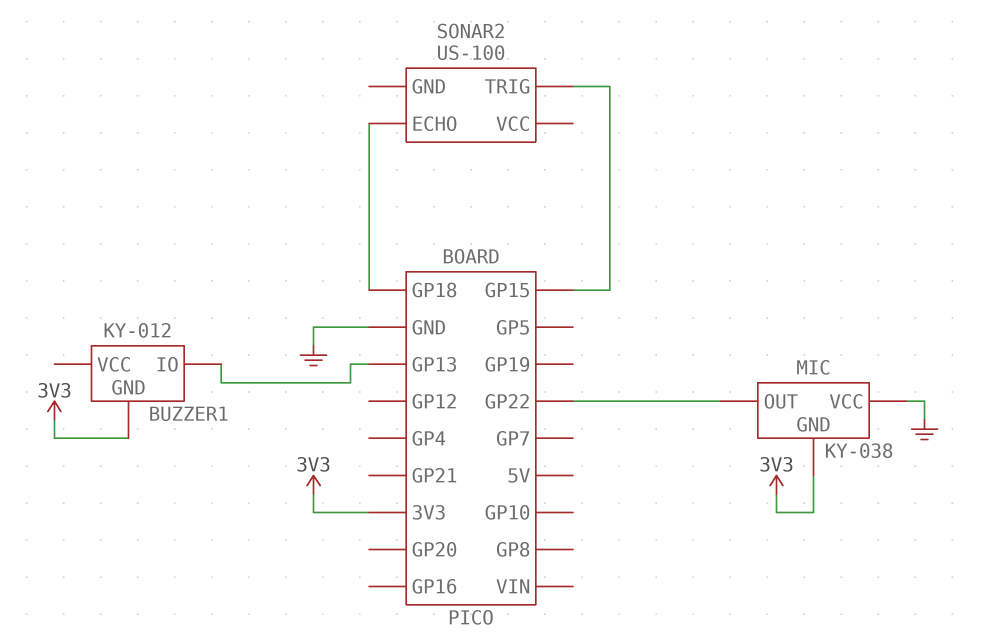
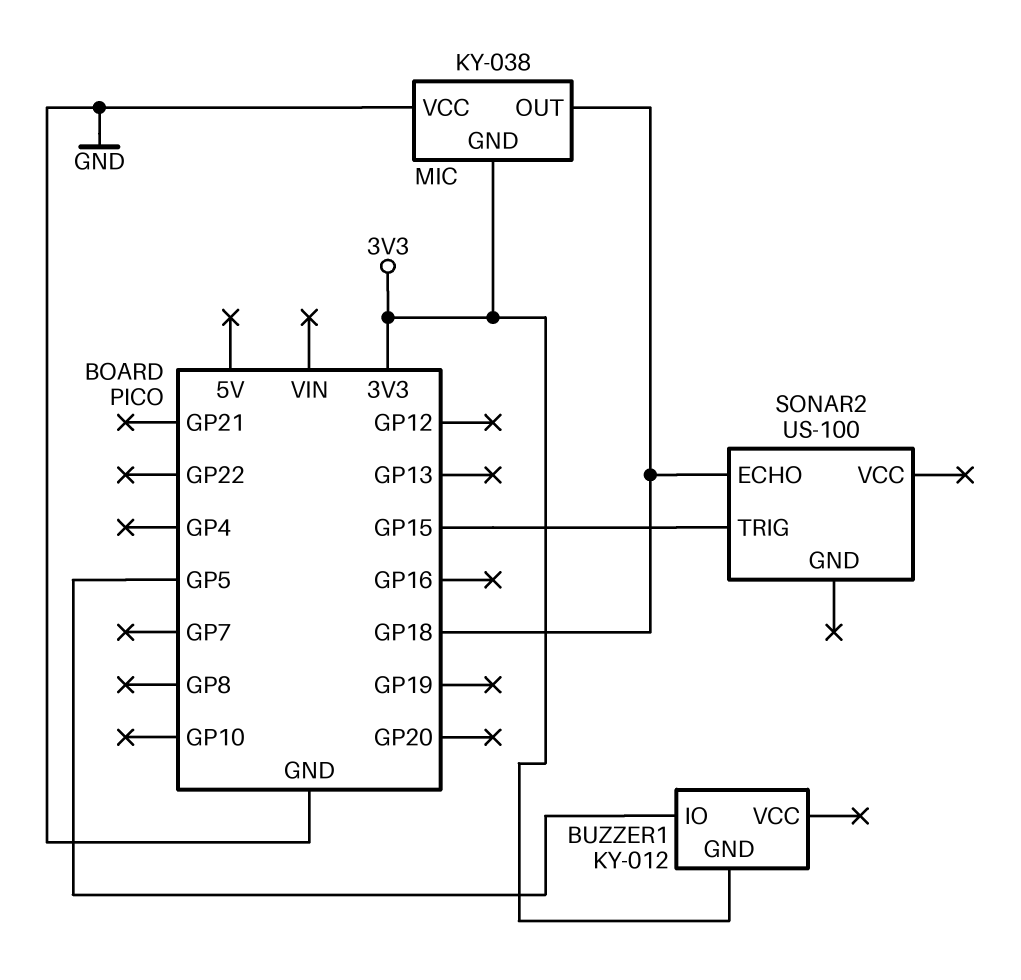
BUZZER1 pin IO: GP13 -> GP5
MIC pin OUT: GP22 -> GP18

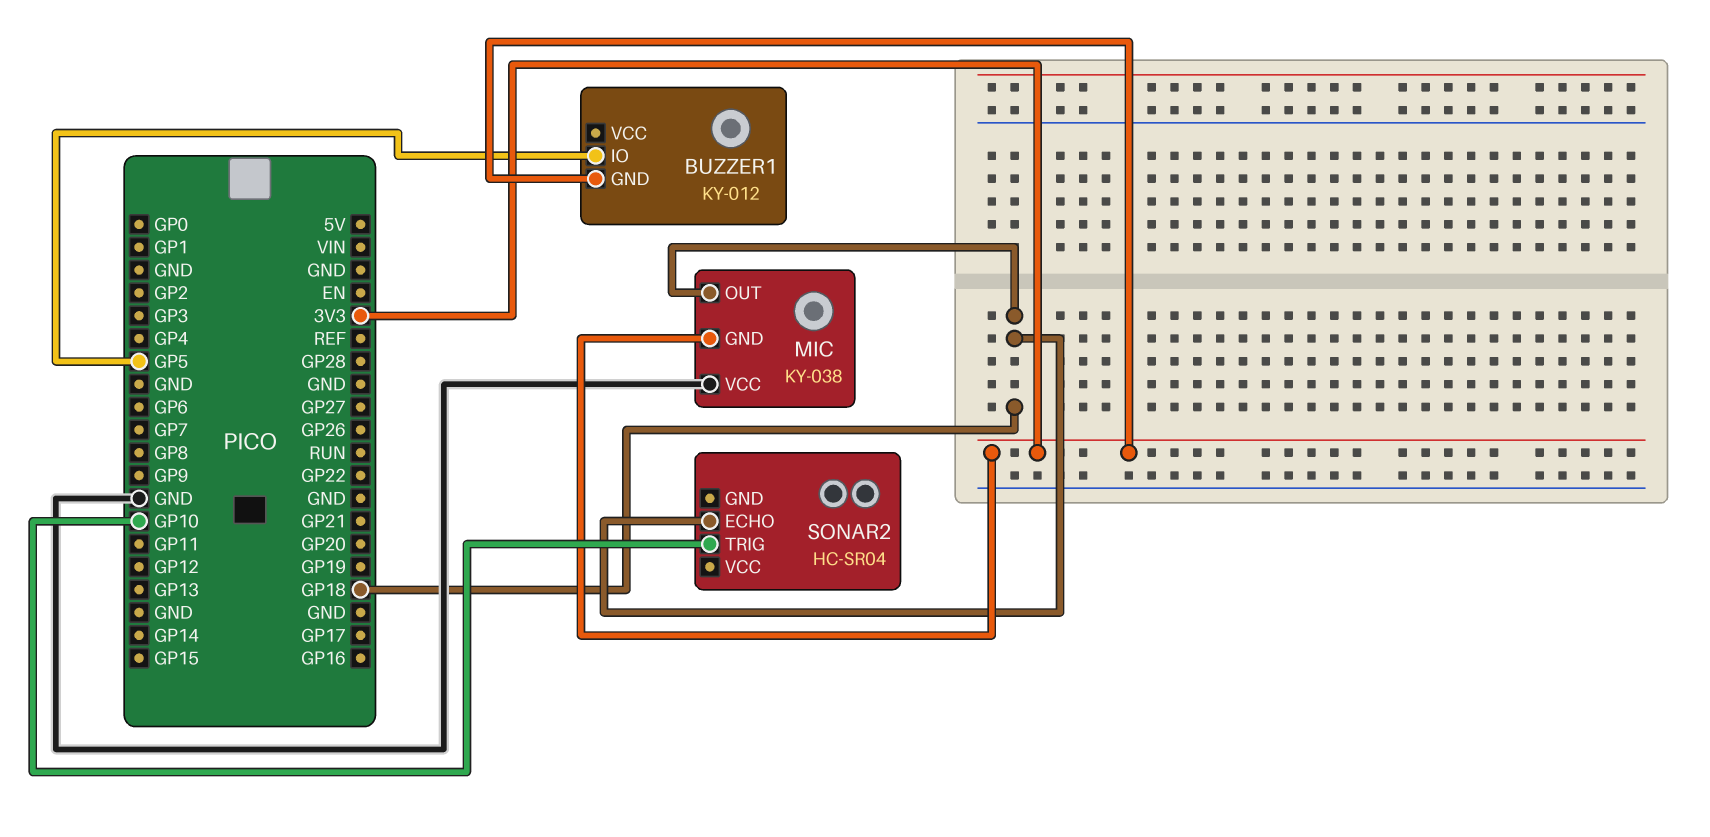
SONAR2: US-100 -> HC-SR04
SONAR2 pin TRIG: GP15 -> GP10

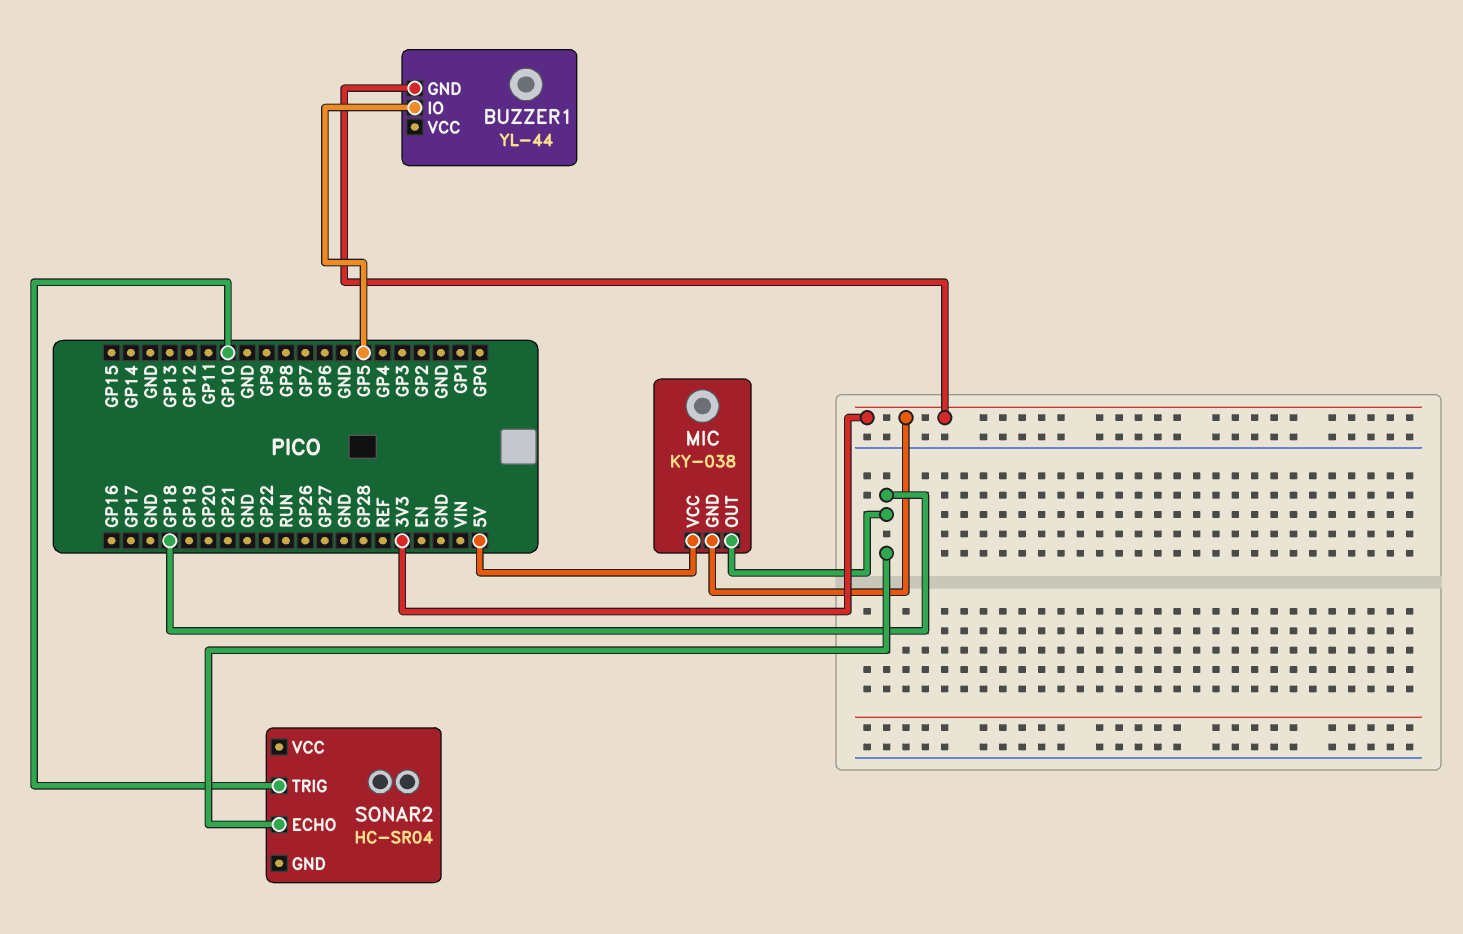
BUZZER1: KY-012 -> YL-44
MIC pin VCC: GND -> 5V

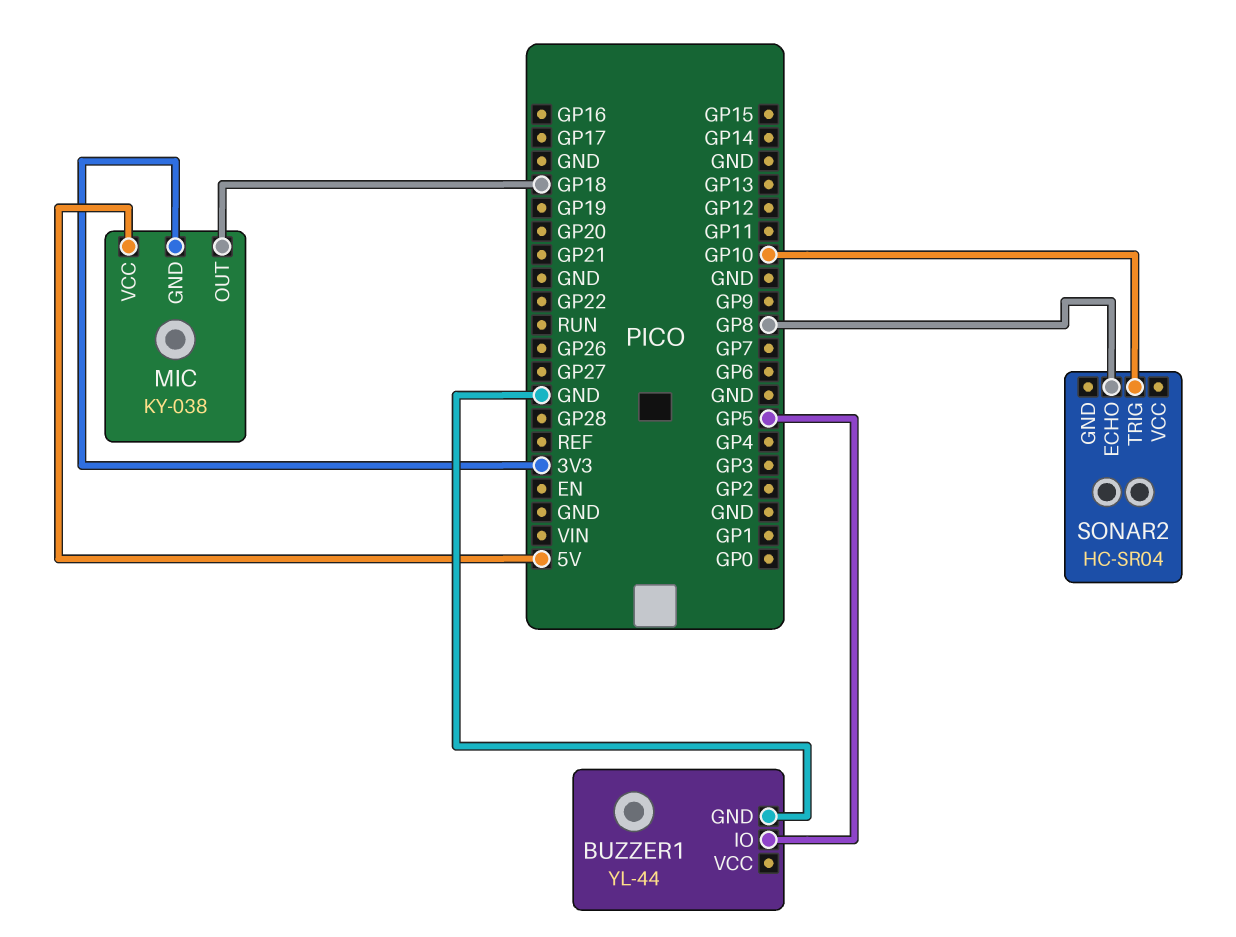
BUZZER1 pin GND: 3V3 -> GND
SONAR2 pin ECHO: GP18 -> GP8

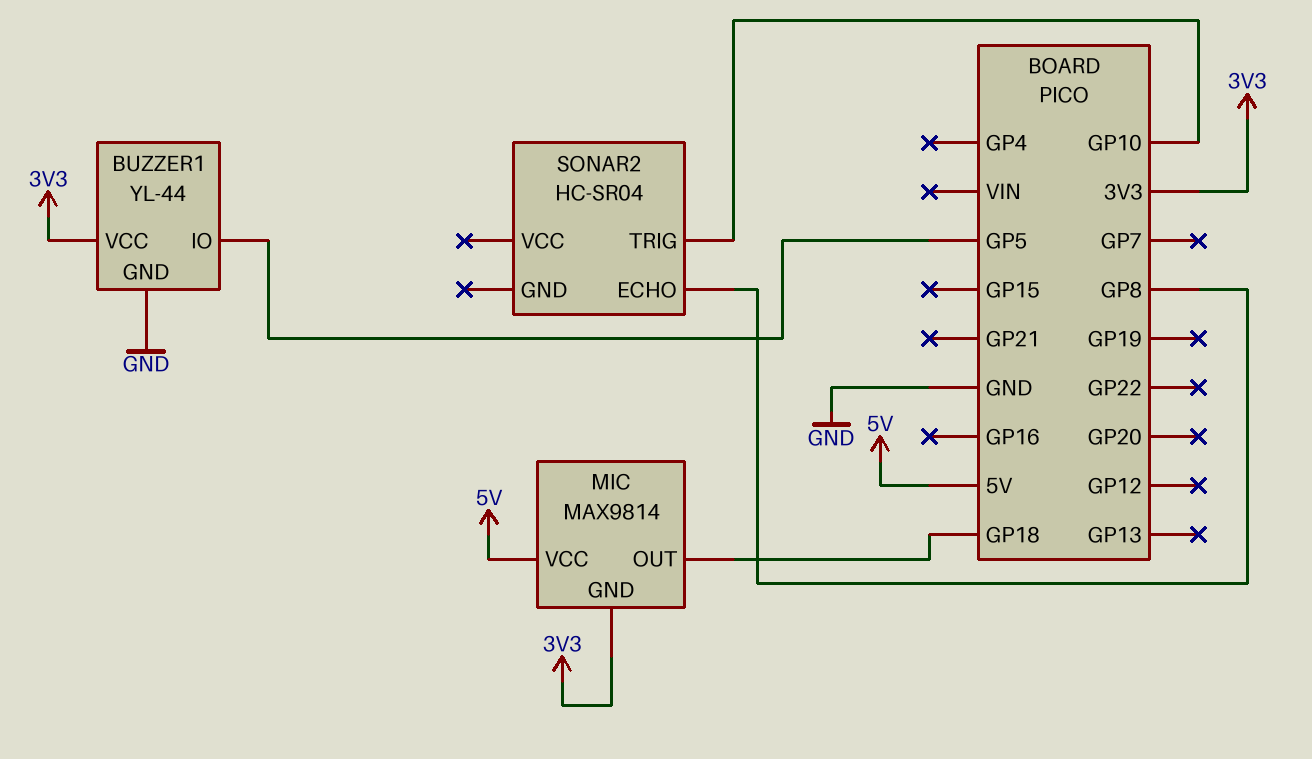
BUZZER1 pin VCC: none -> 3V3
MIC: KY-038 -> MAX9814

